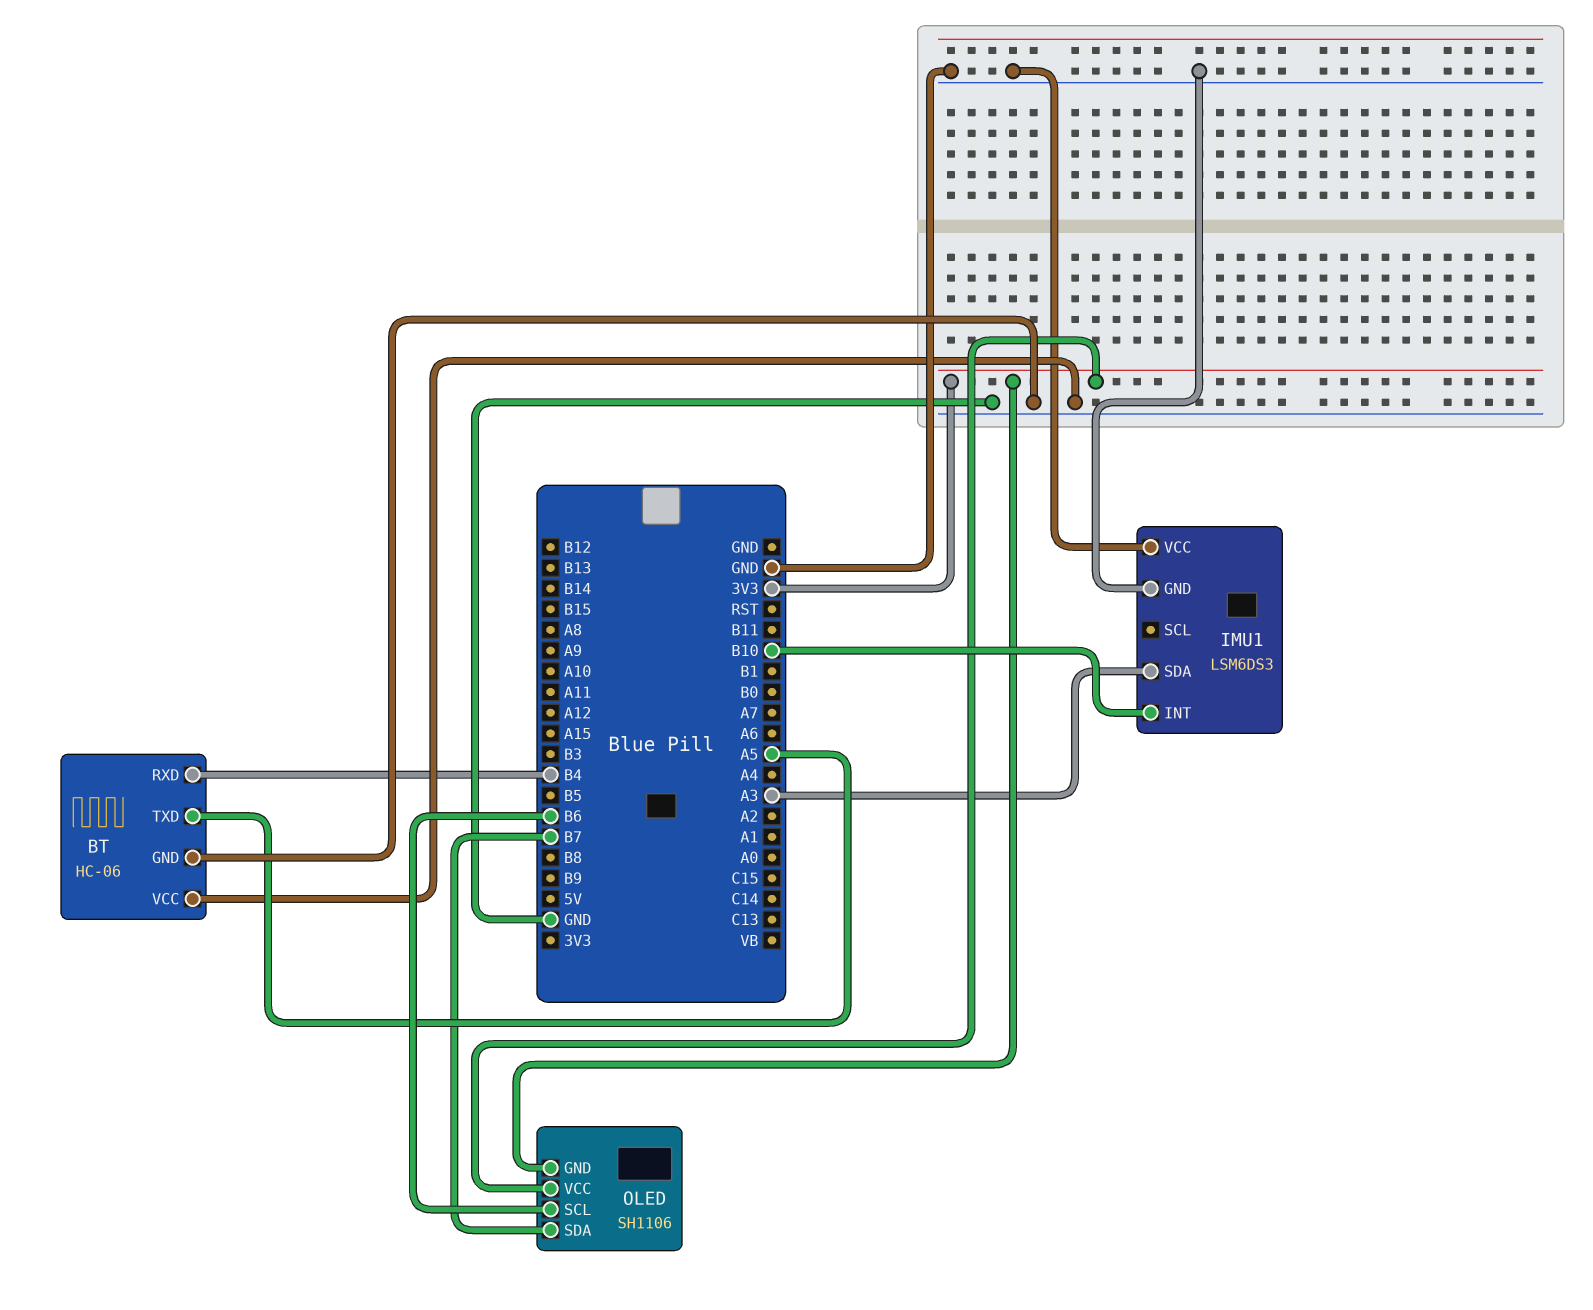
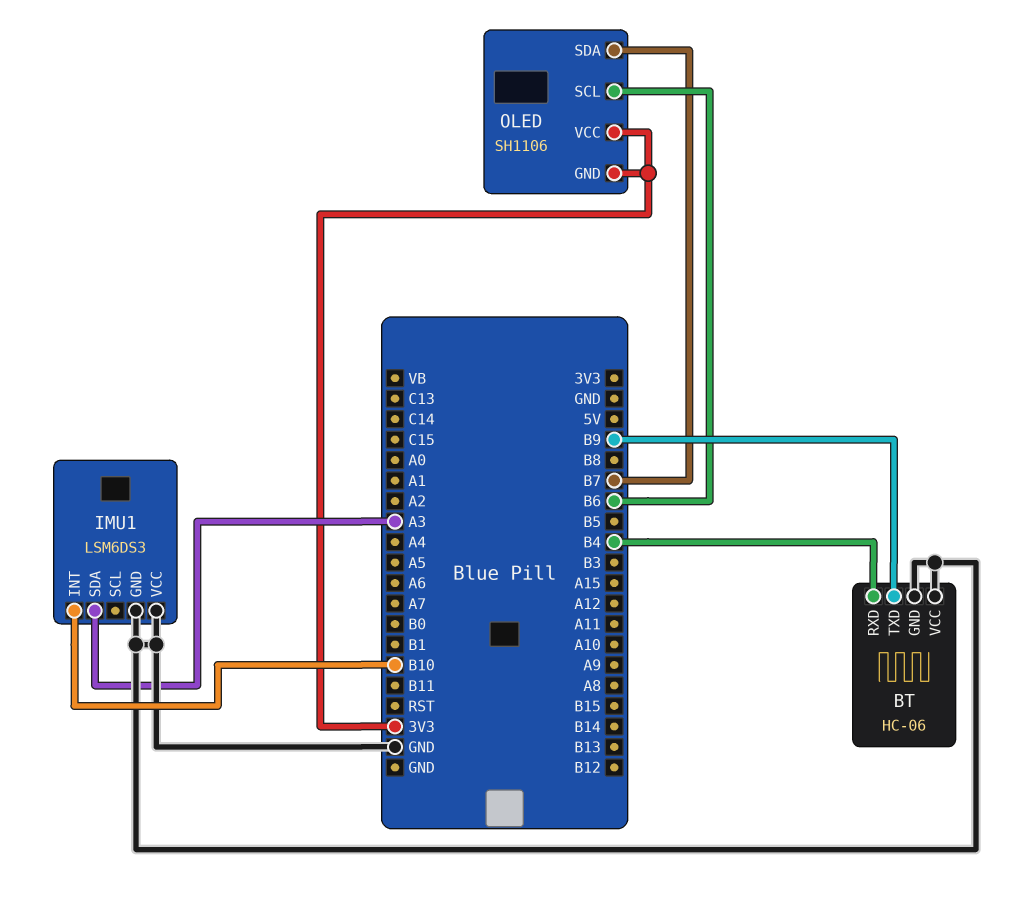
BT pin TXD: A5 -> B9

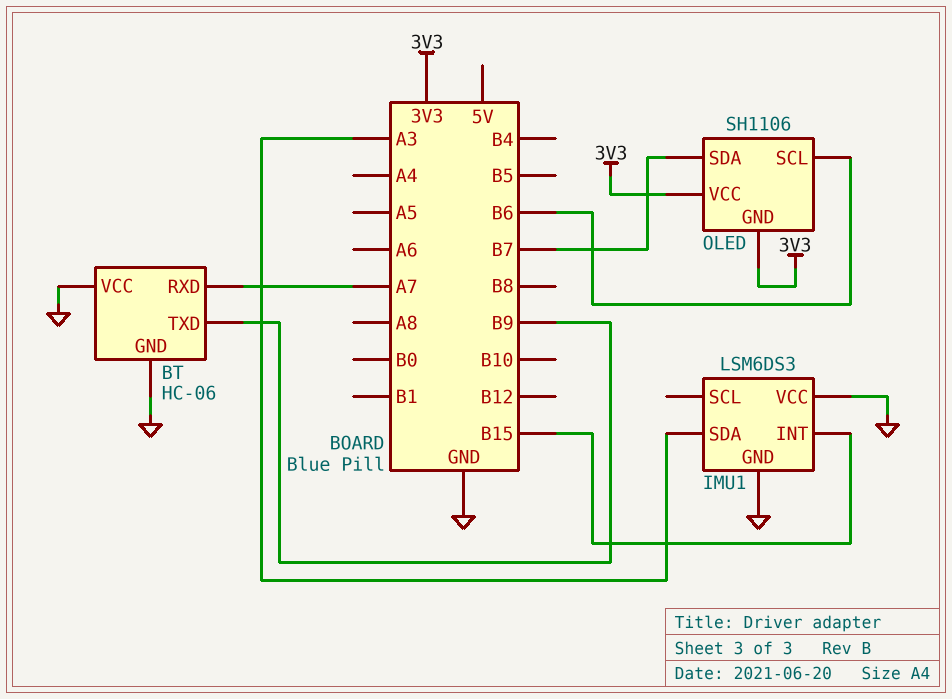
BT pin RXD: B4 -> A7
IMU1 pin INT: B10 -> B15

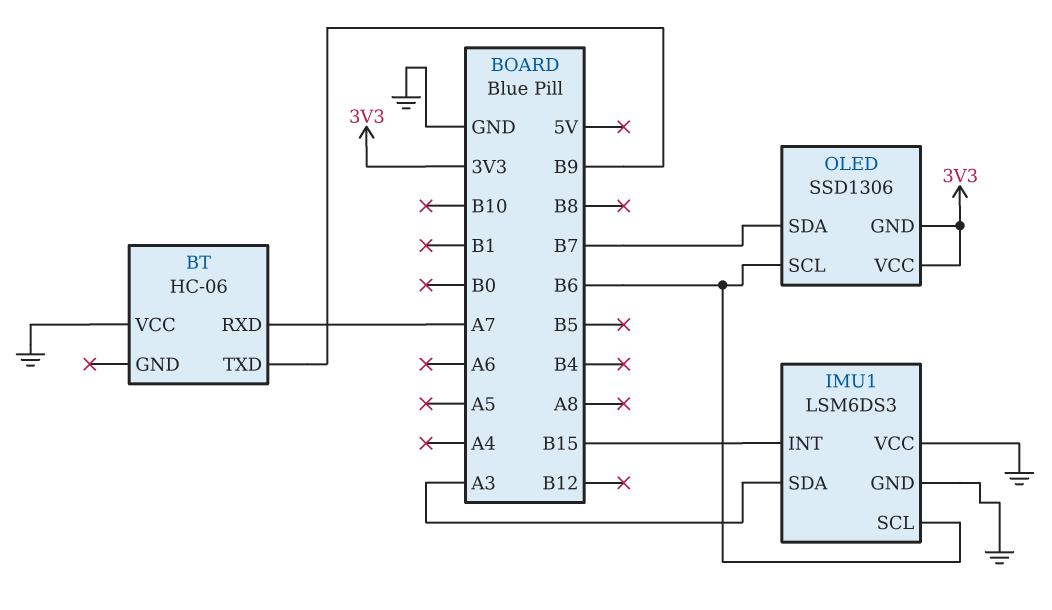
BT pin GND: GND -> none
IMU1 pin SCL: none -> B6
OLED: SH1106 -> SSD1306

